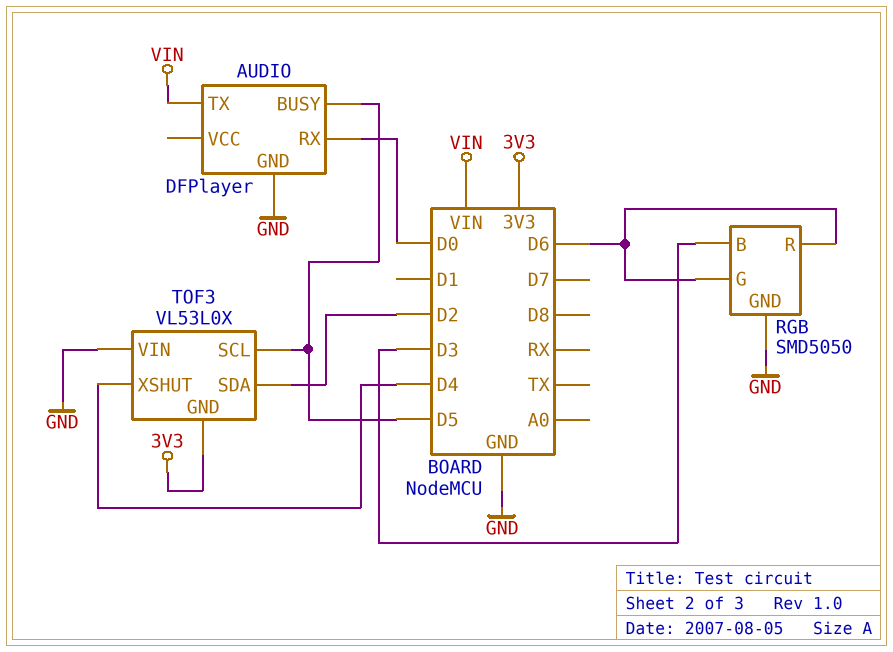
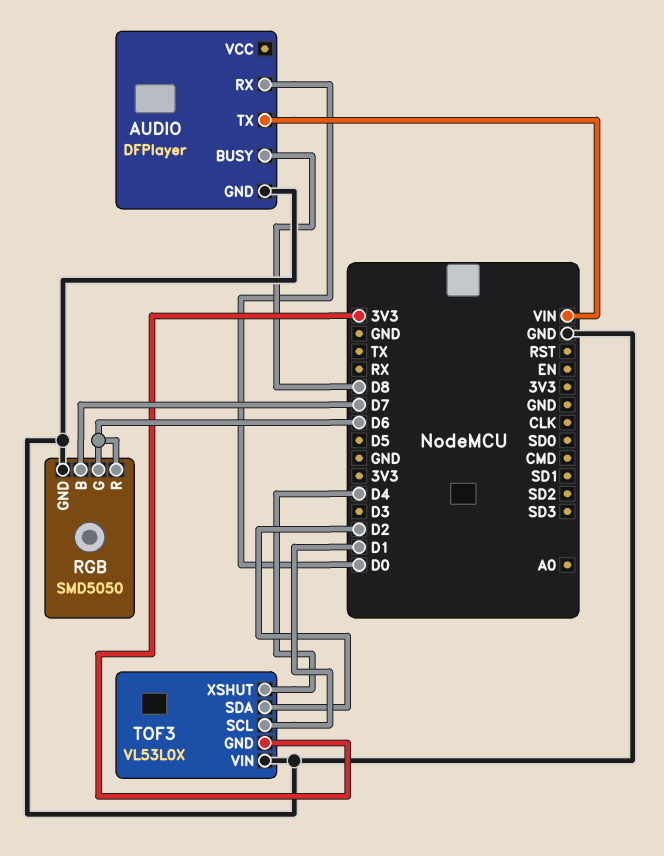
AUDIO pin BUSY: D5 -> D8
RGB pin B: D3 -> D7
TOF3 pin SCL: D5 -> D1

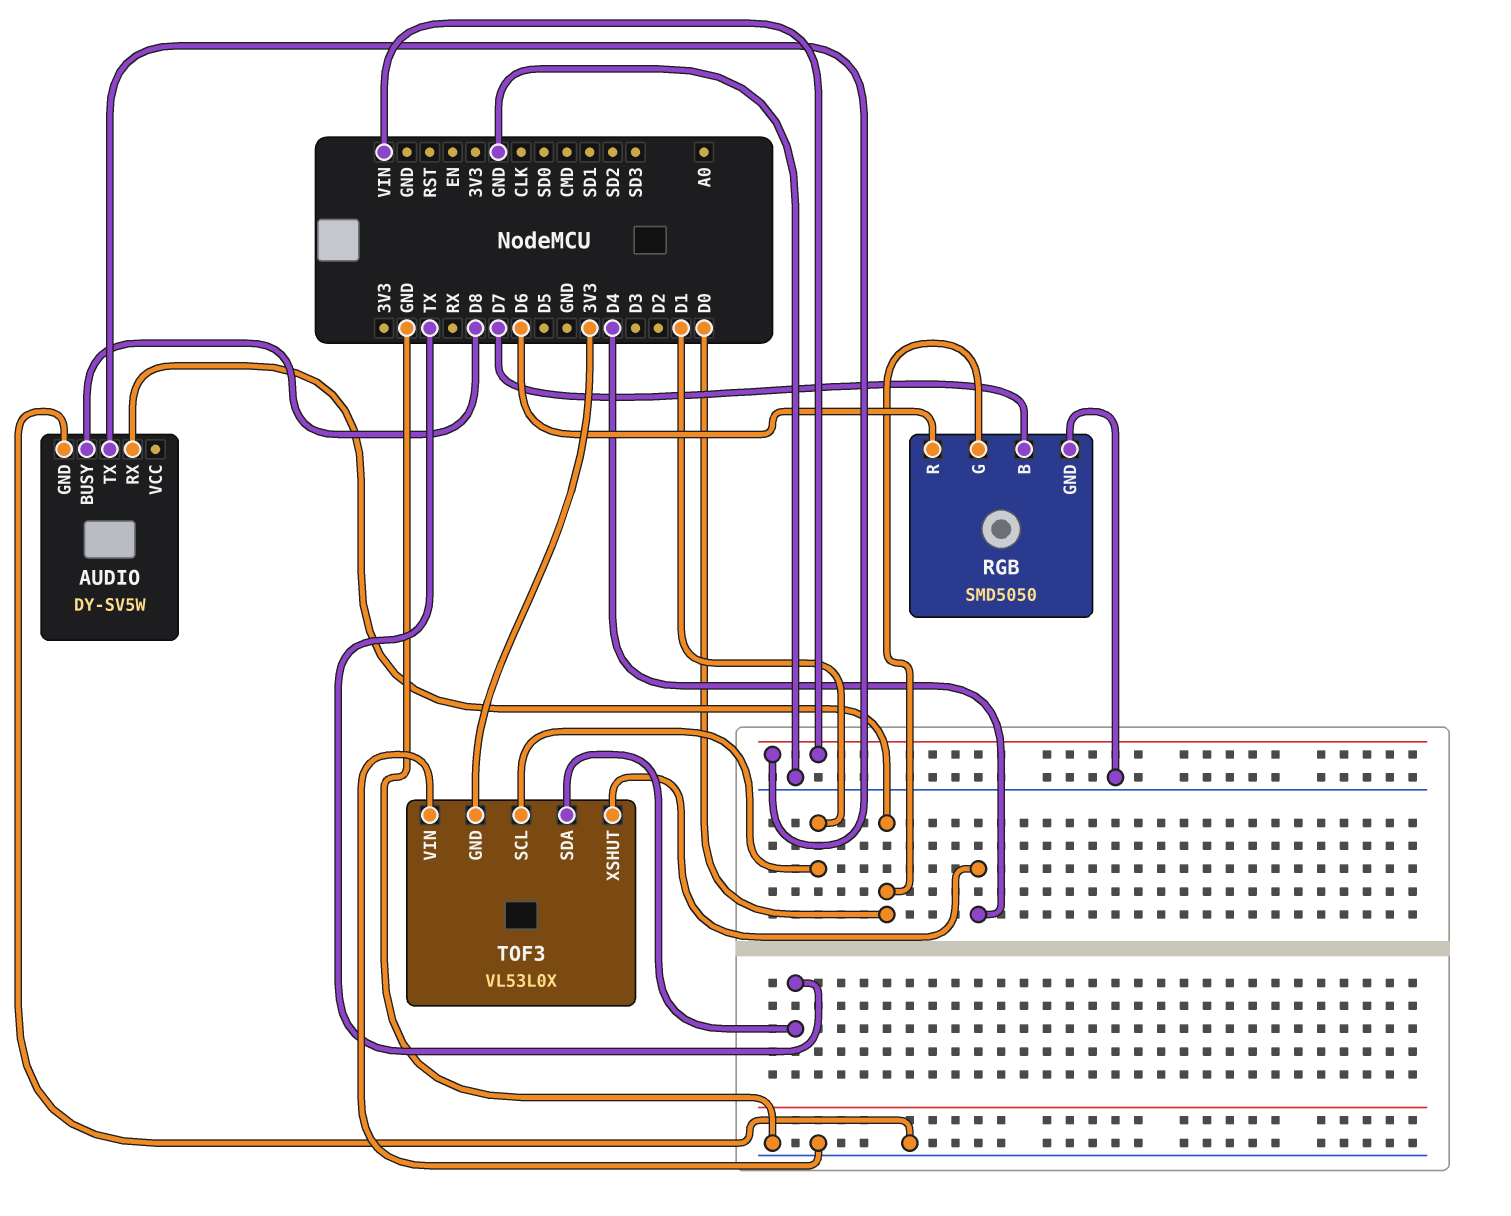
AUDIO: DFPlayer -> DY-SV5W
RGB pin G: D6 -> D0
TOF3 pin SDA: D2 -> TX

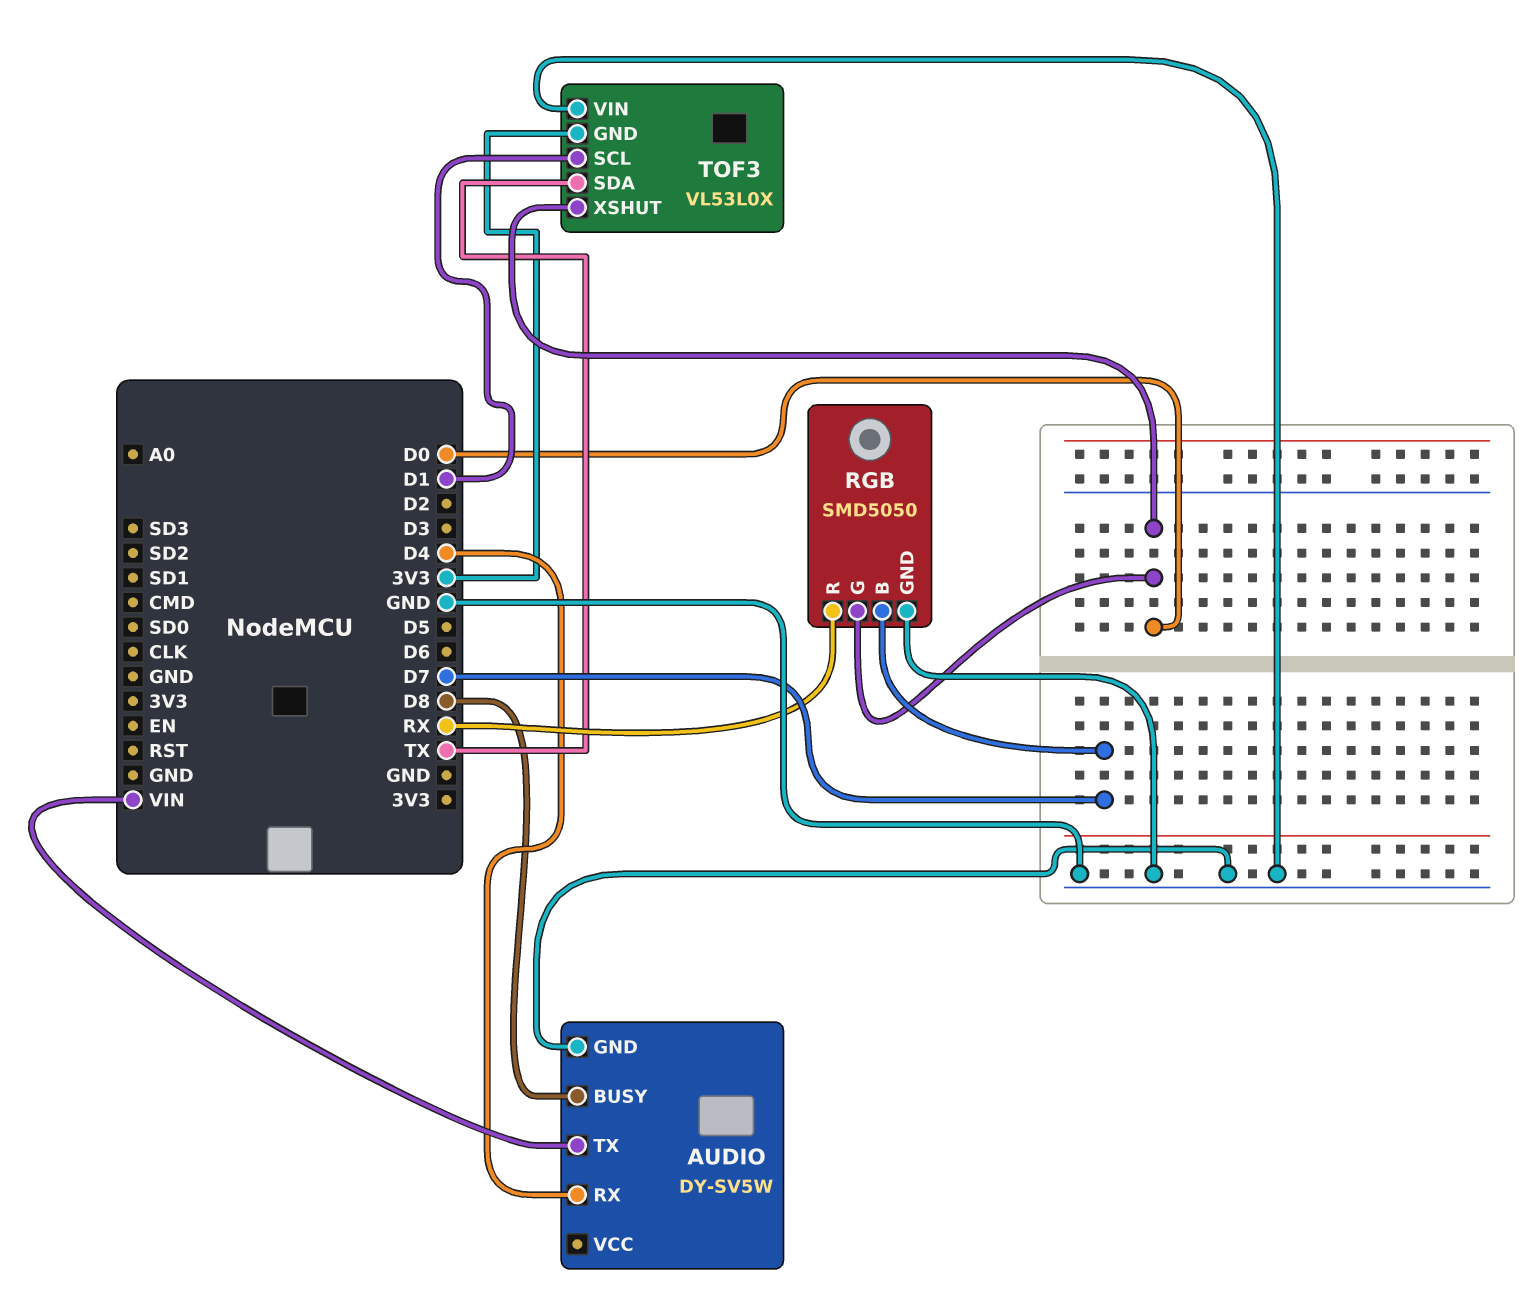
AUDIO pin RX: D0 -> D4
RGB pin R: D6 -> RX
TOF3 pin XSHUT: D4 -> D0

